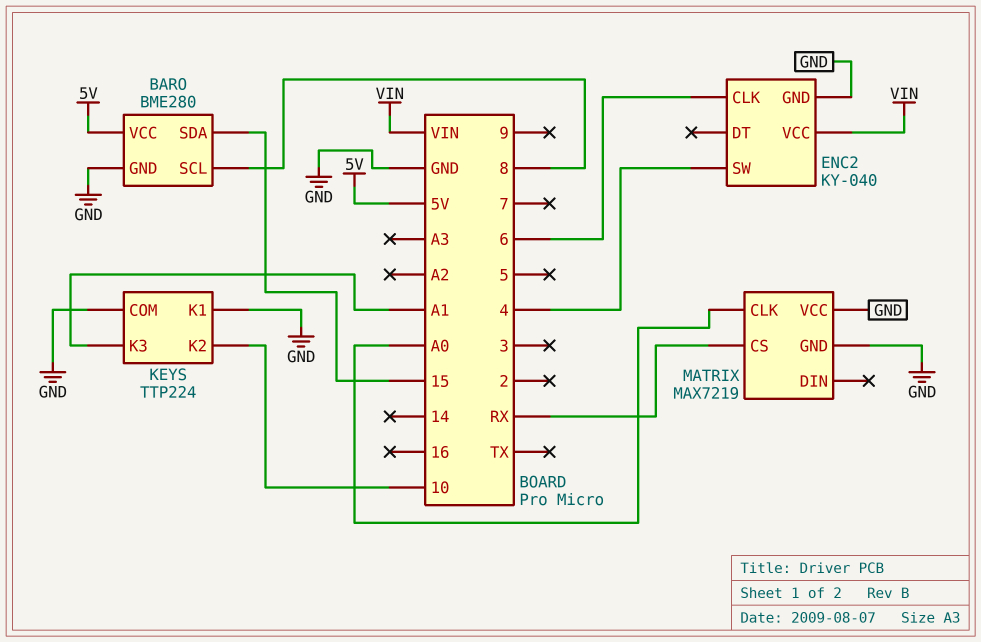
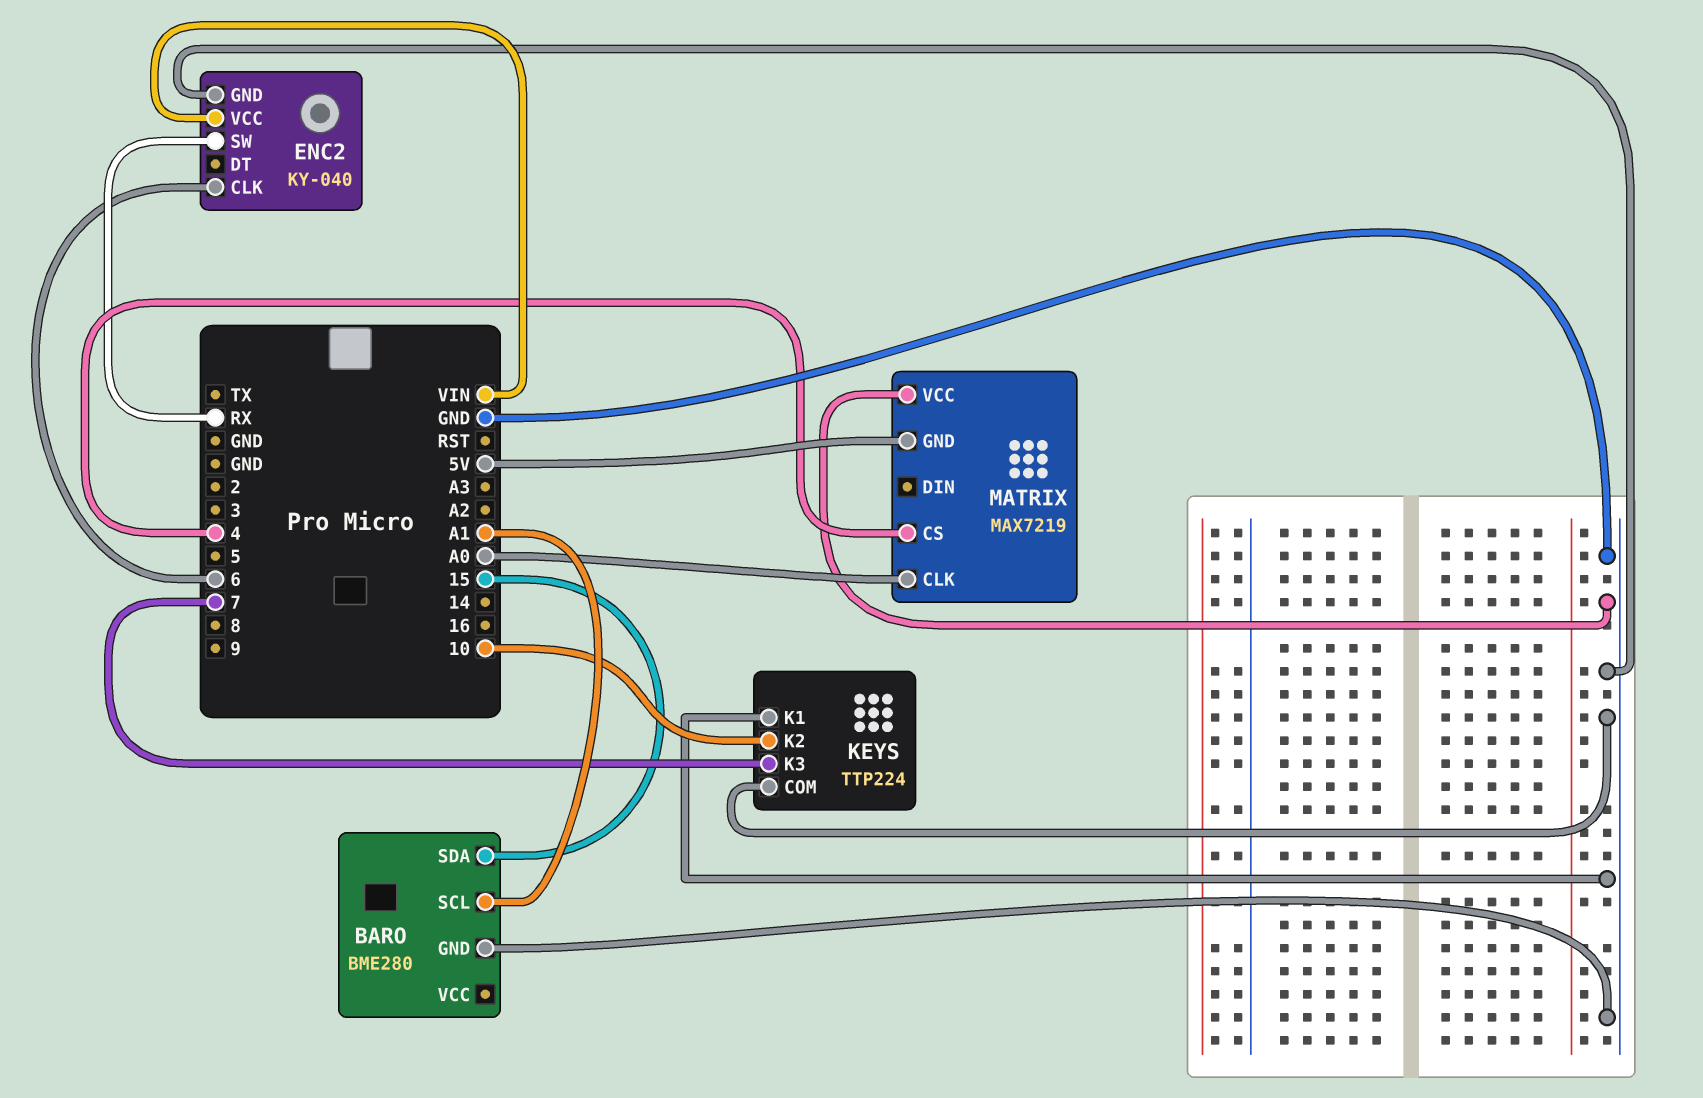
BARO pin SCL: 8 -> A1
BARO pin VCC: 5V -> none
ENC2 pin SW: 4 -> RX
KEYS pin K3: A1 -> 7
MATRIX pin CS: RX -> 4
MATRIX pin GND: GND -> 5V

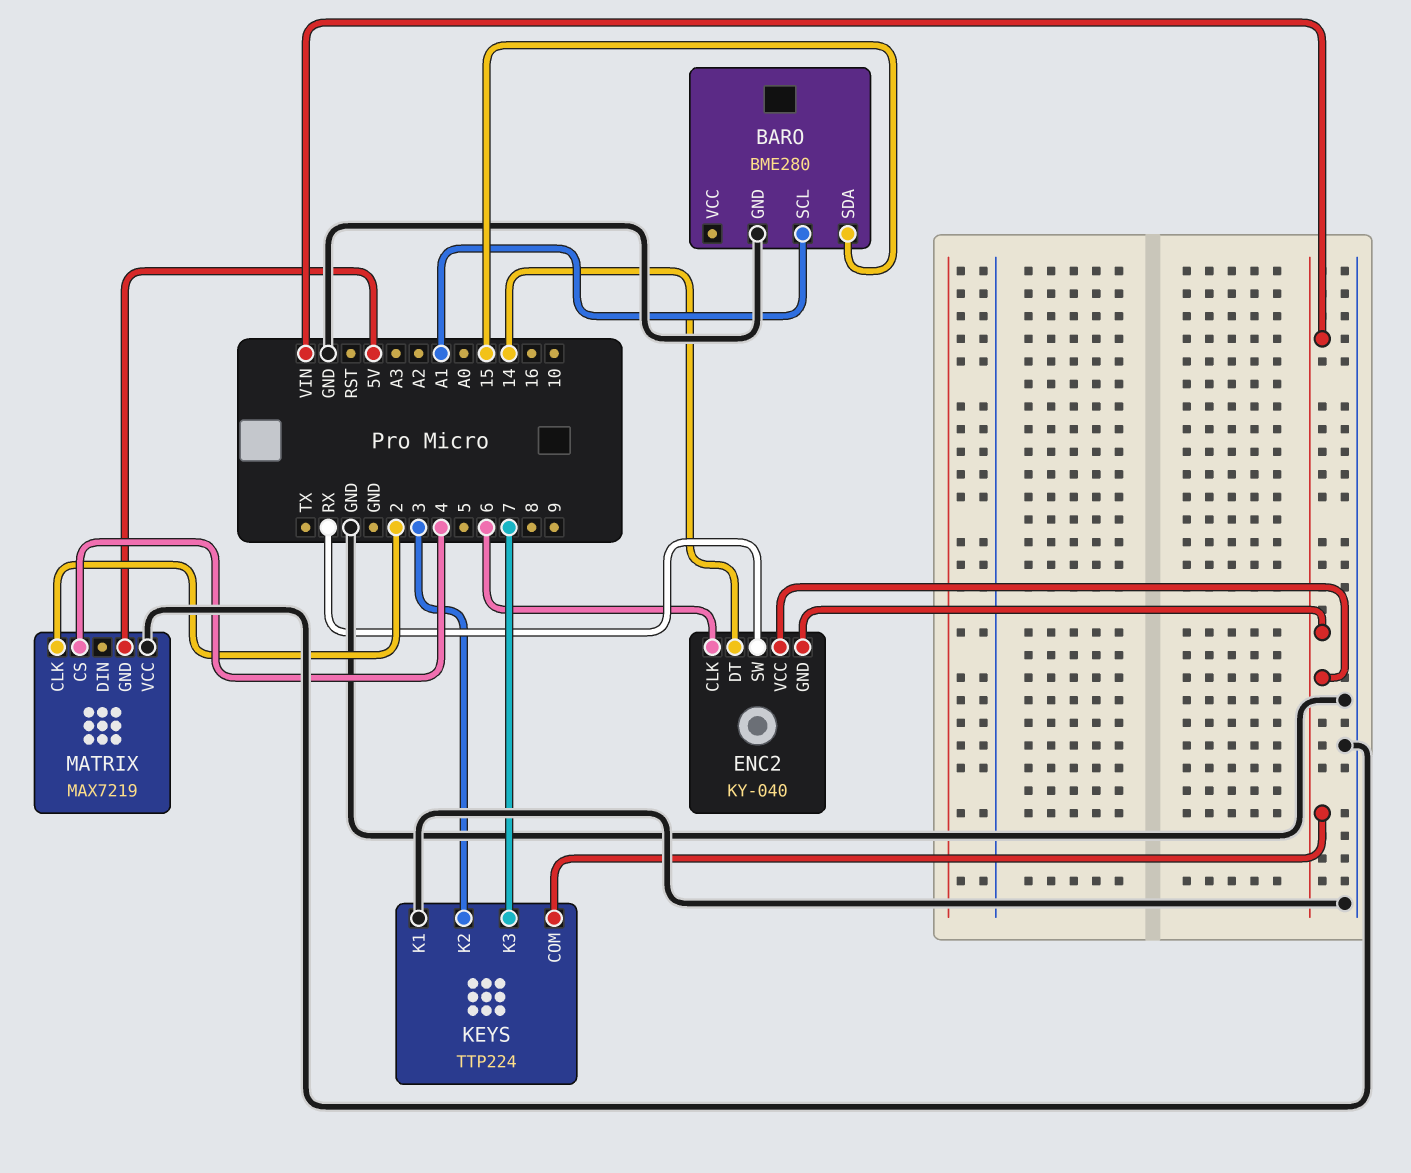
ENC2 pin DT: none -> 14
ENC2 pin GND: GND -> VIN
KEYS pin COM: GND -> VIN
KEYS pin K2: 10 -> 3
MATRIX pin CLK: A0 -> 2

